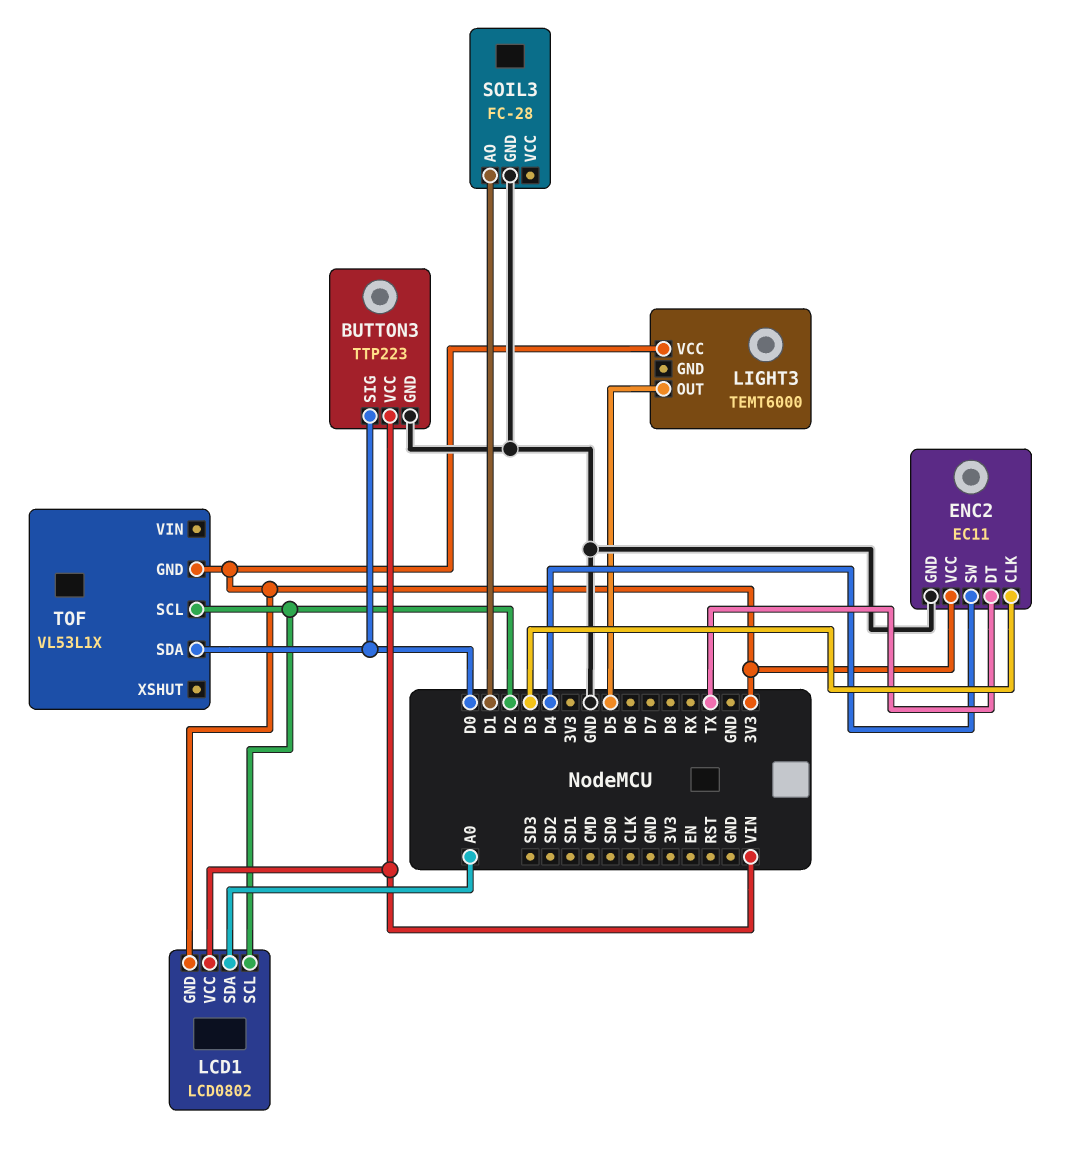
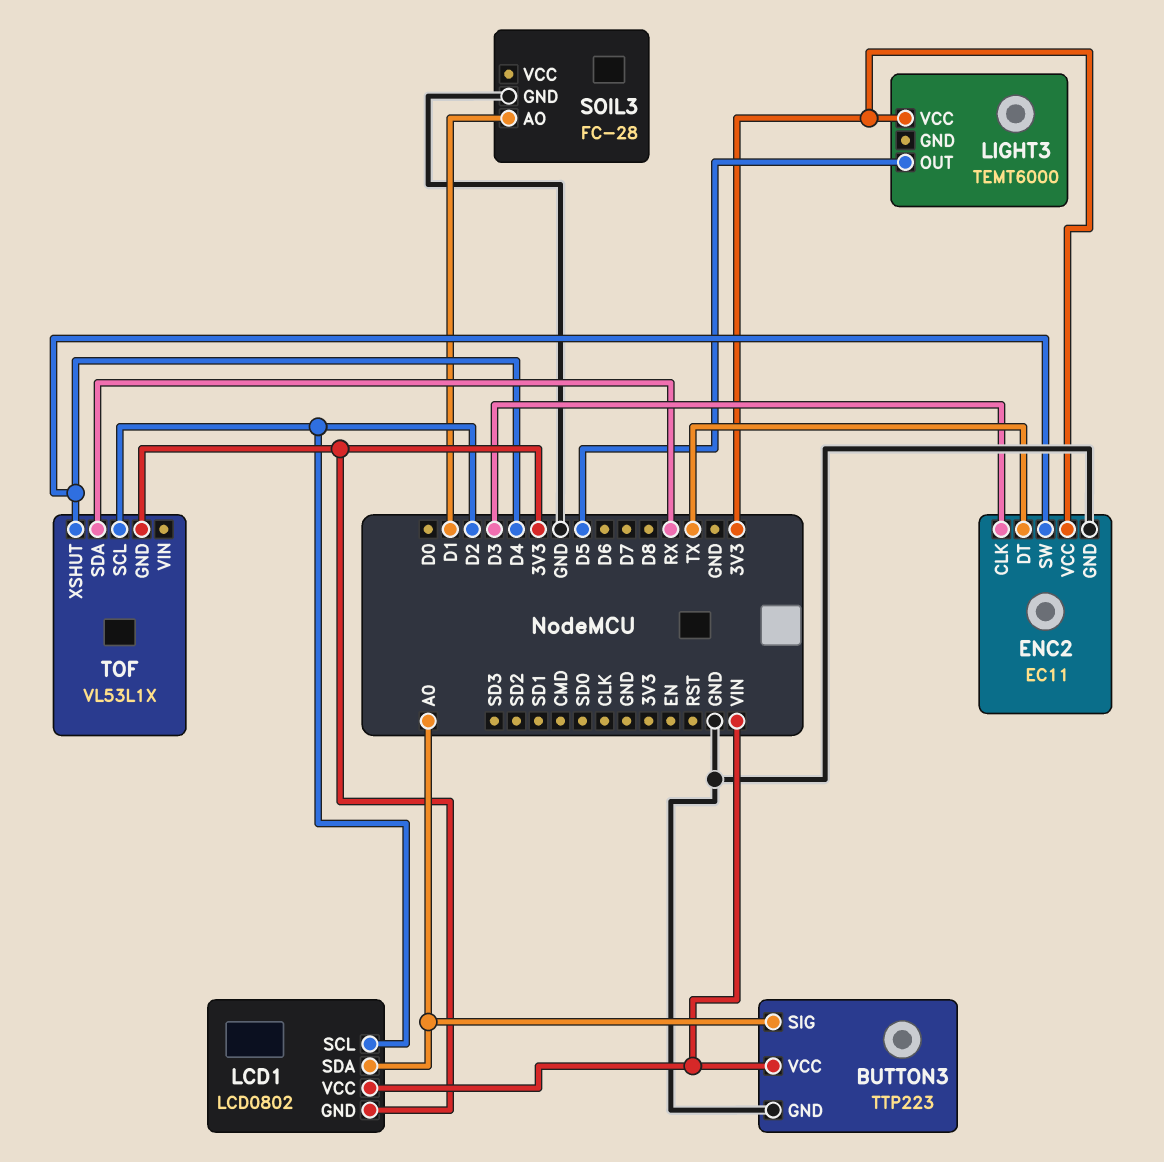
BUTTON3 pin SIG: D0 -> A0
TOF pin SDA: D0 -> RX
TOF pin XSHUT: none -> D4

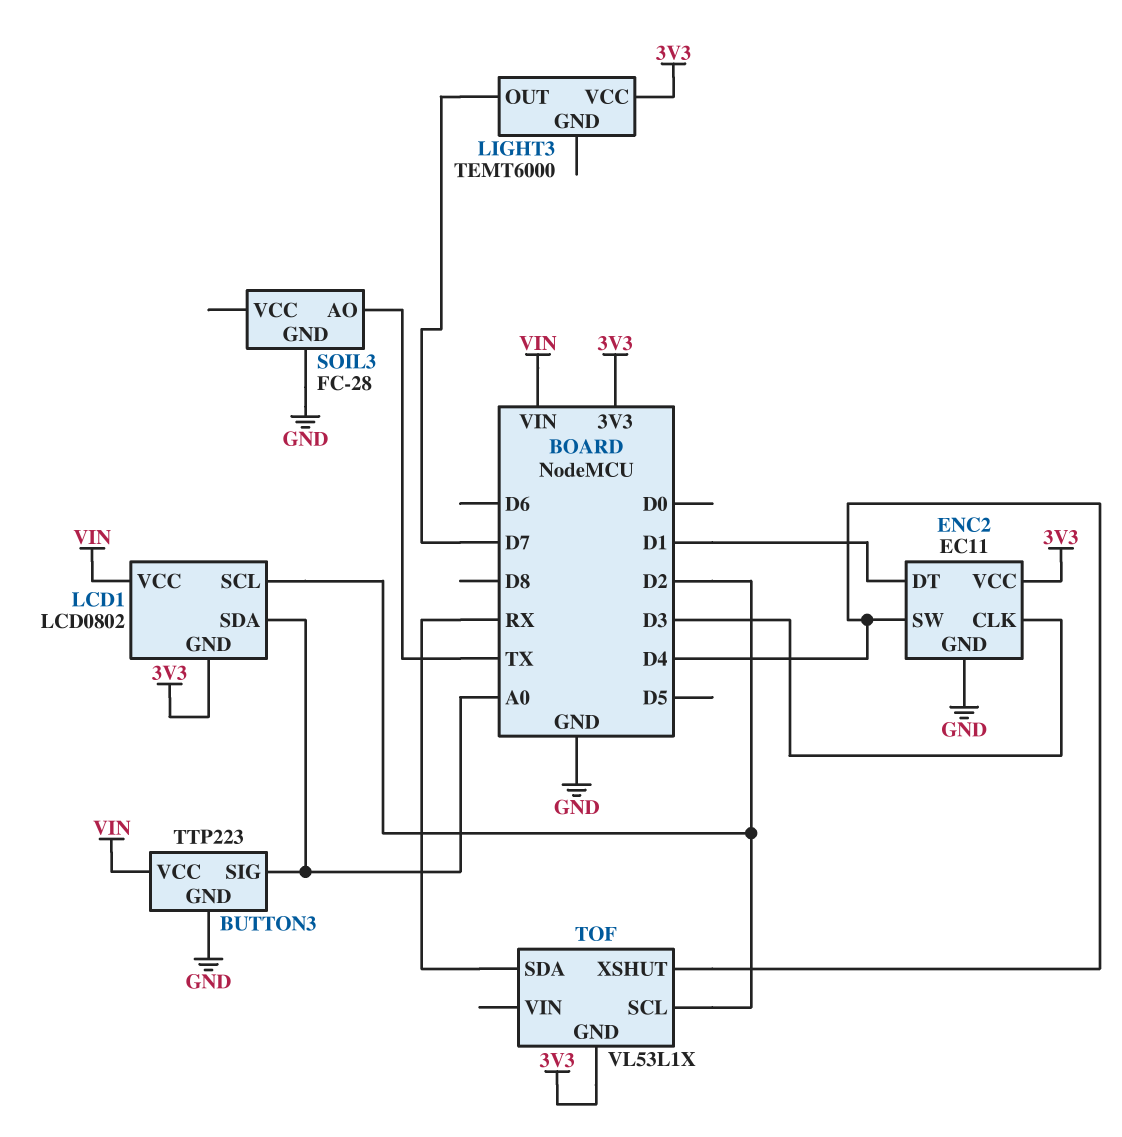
ENC2 pin DT: TX -> D1
LIGHT3 pin OUT: D5 -> D7
SOIL3 pin AO: D1 -> TX

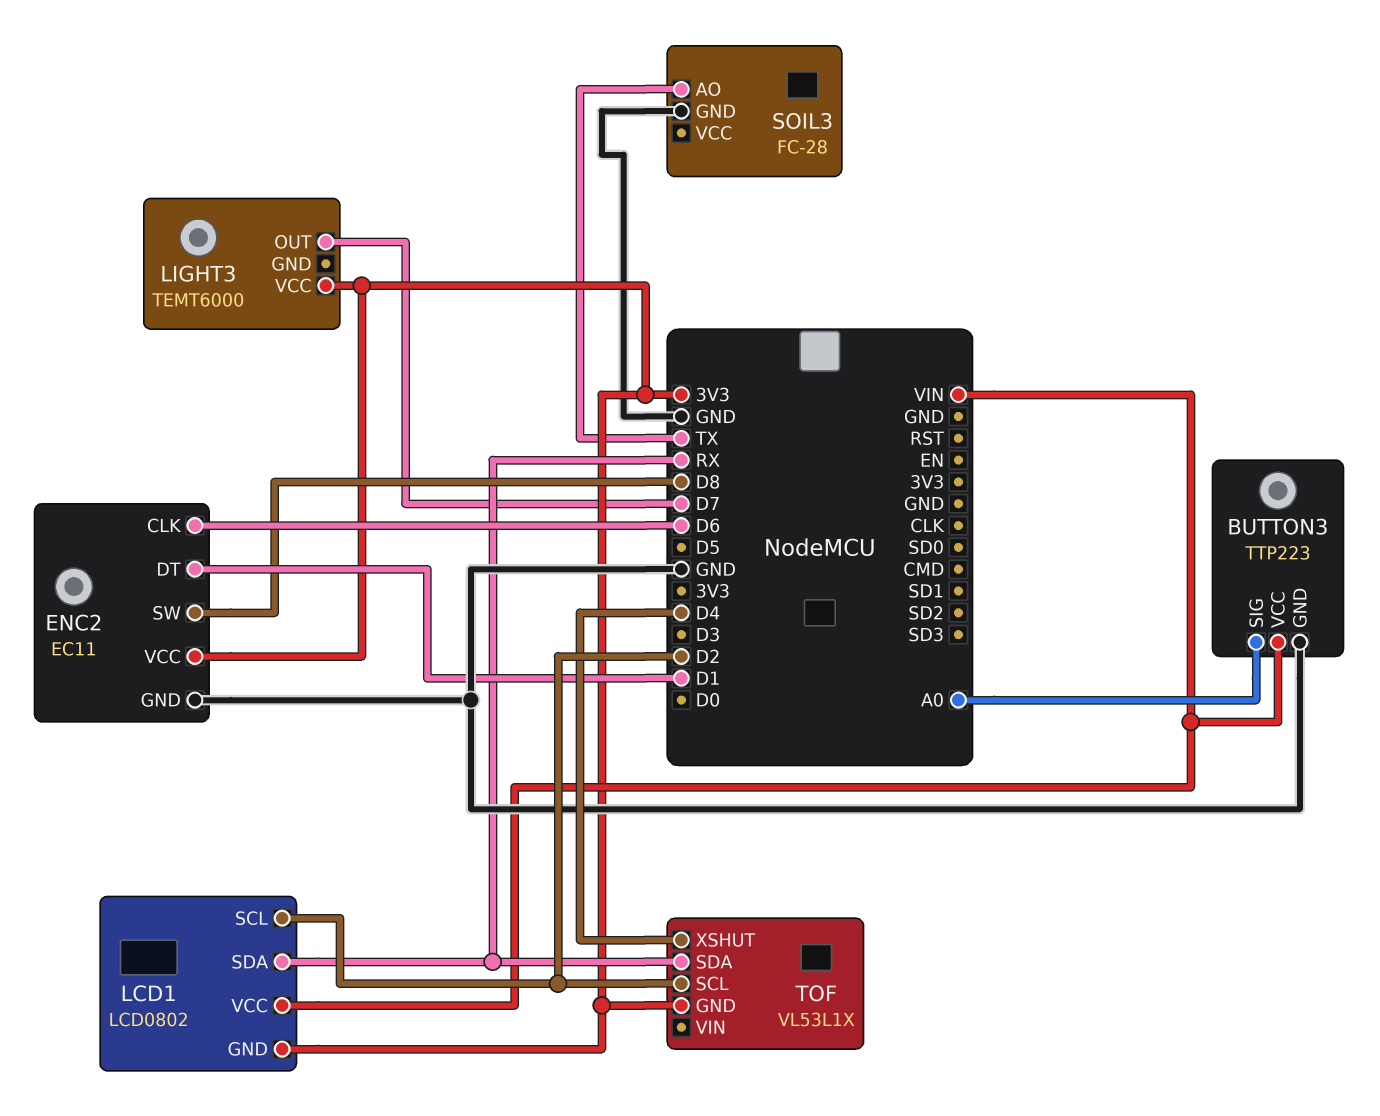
ENC2 pin CLK: D3 -> D6
ENC2 pin SW: D4 -> D8
LCD1 pin SDA: A0 -> RX

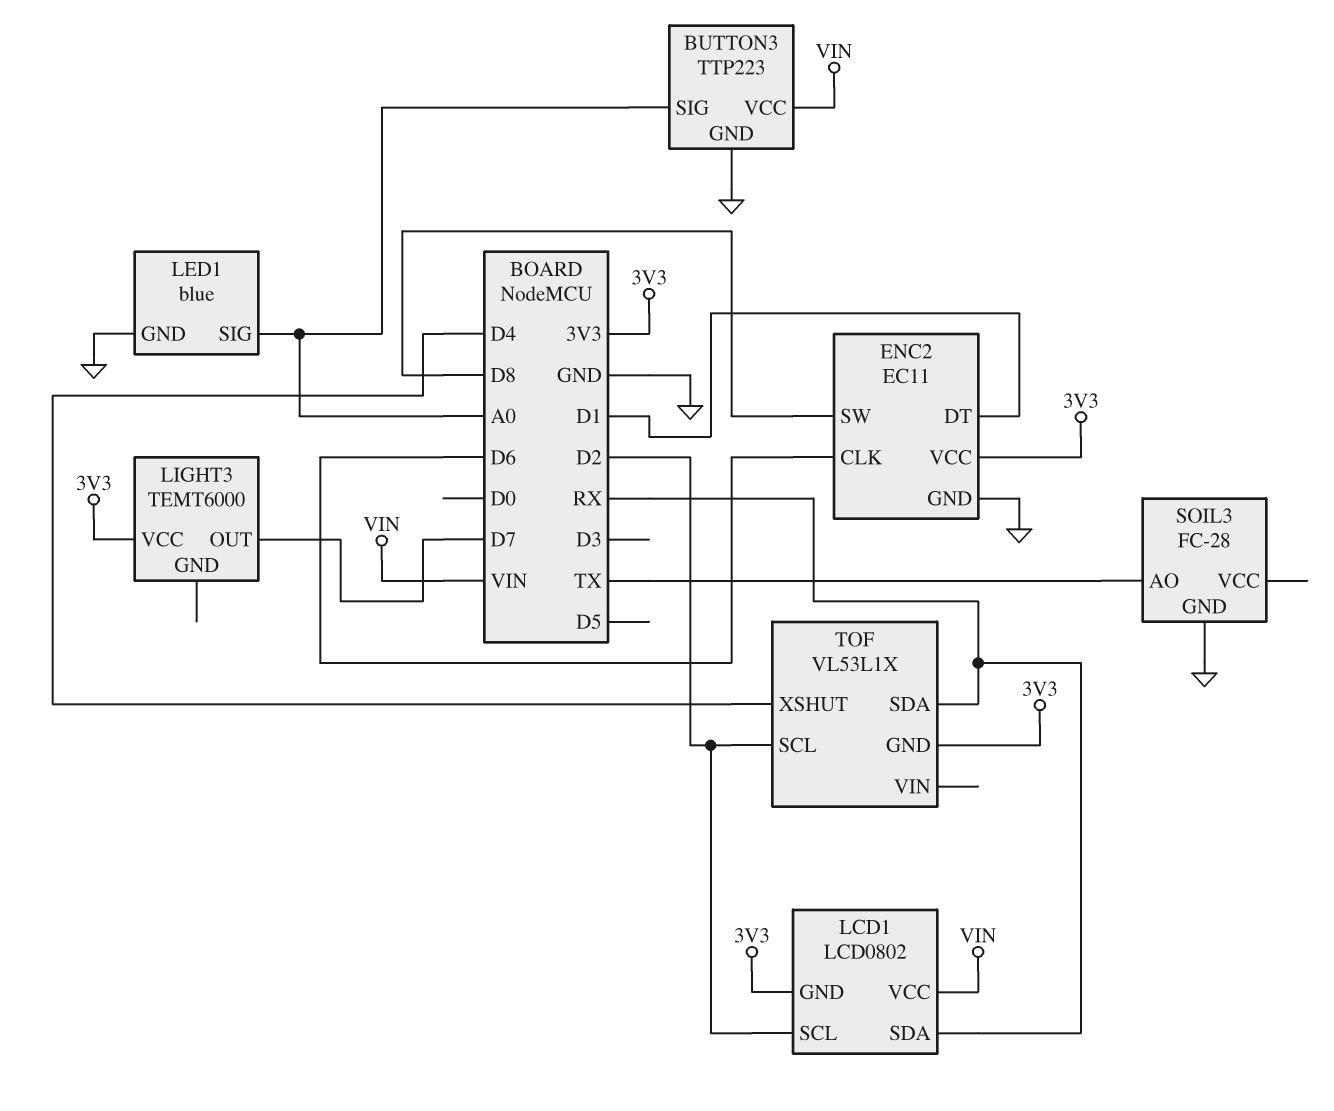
LED1: none -> blue
LED1 pin GND: none -> GND
LED1 pin SIG: none -> A0

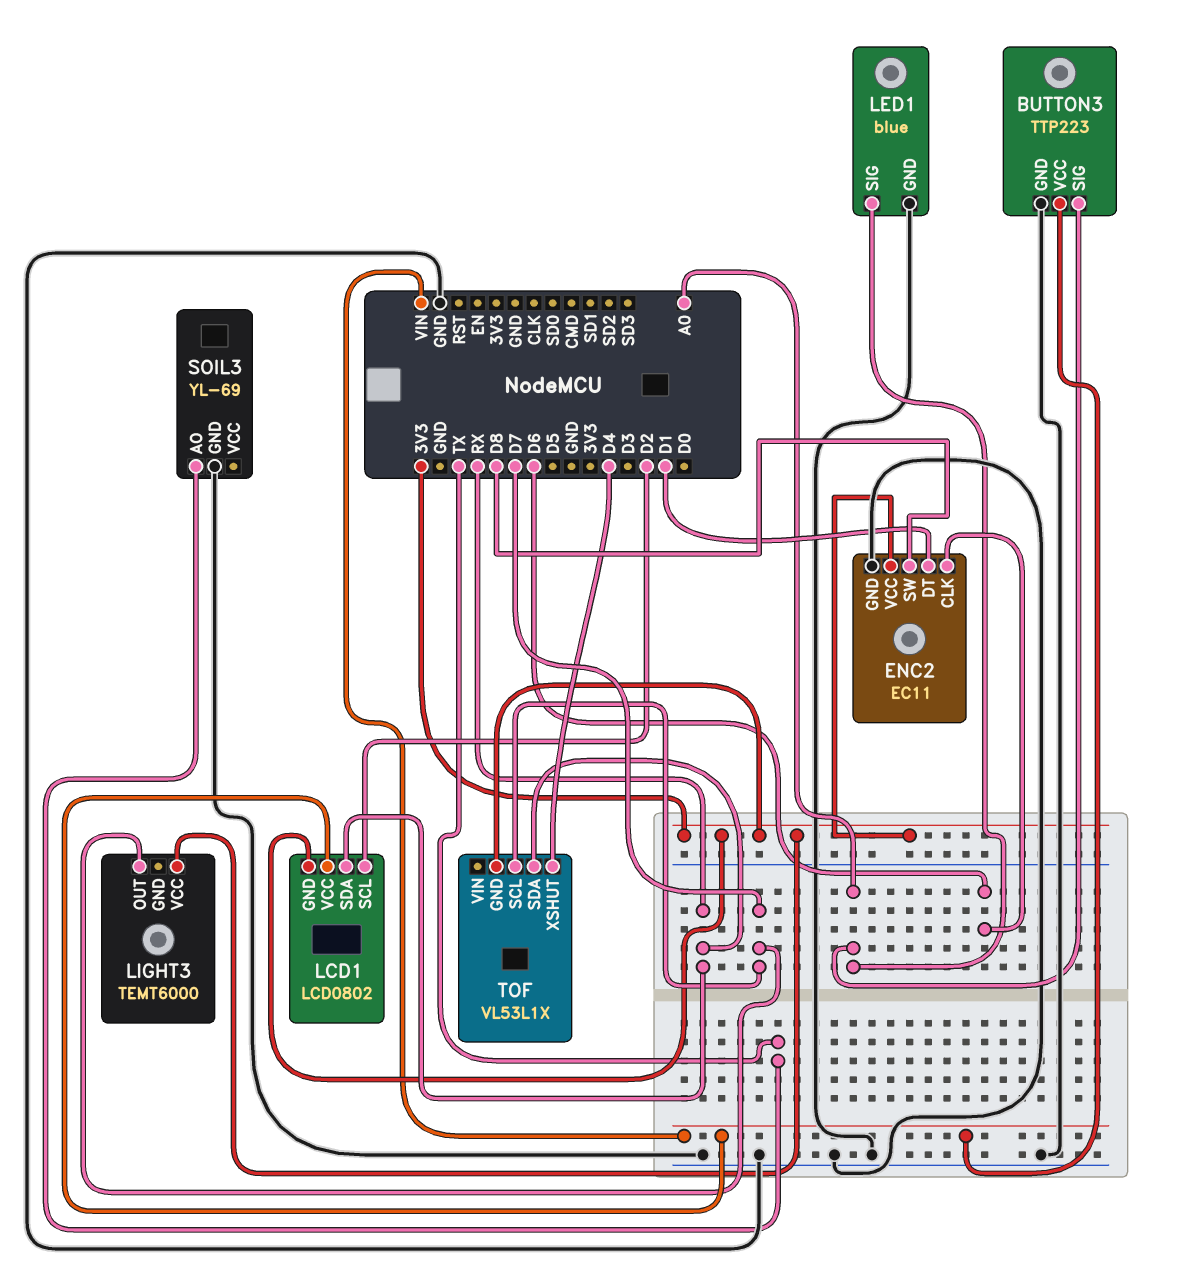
SOIL3: FC-28 -> YL-69
TOF pin SCL: D2 -> D7

